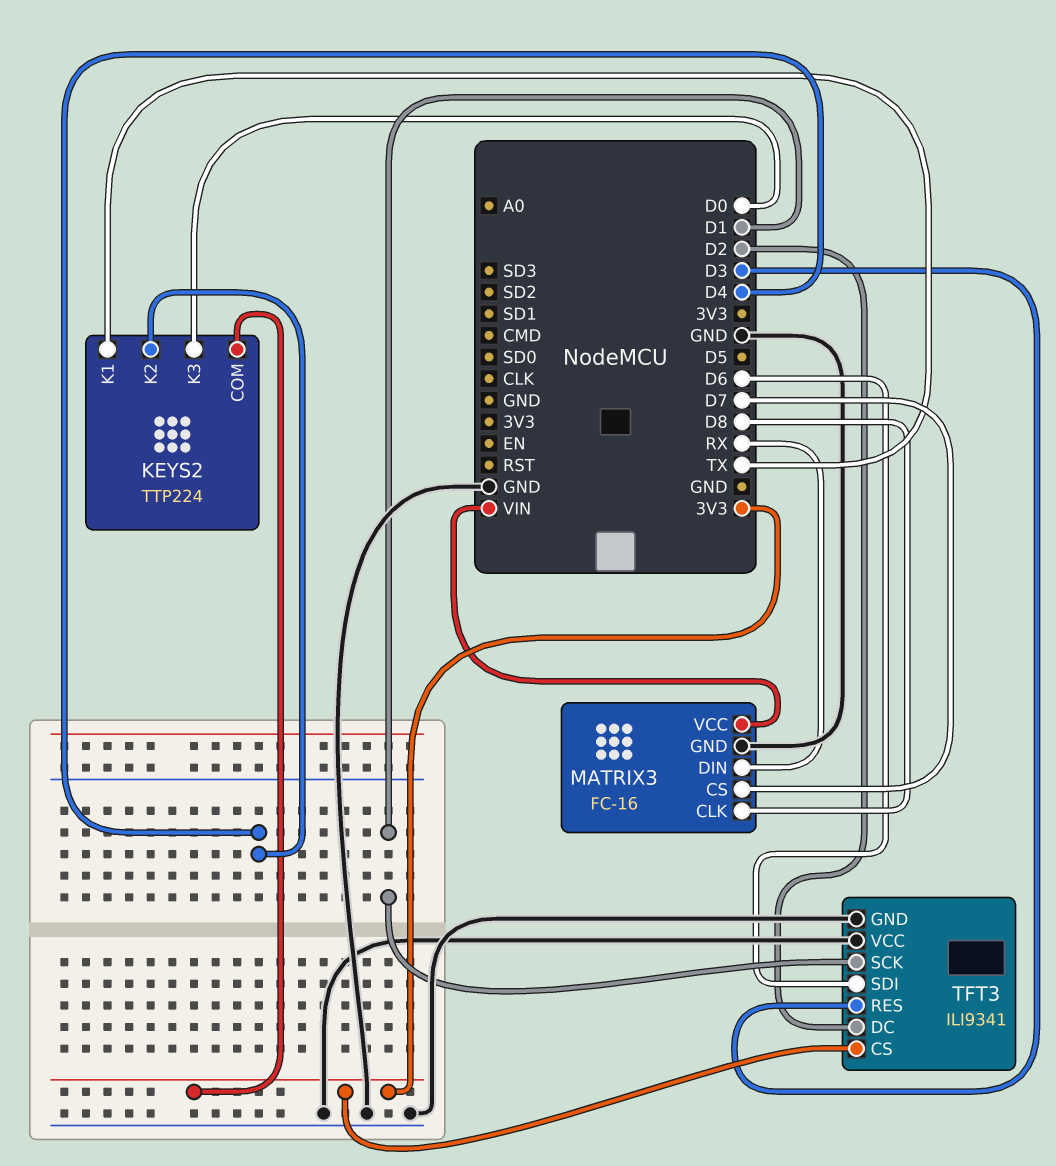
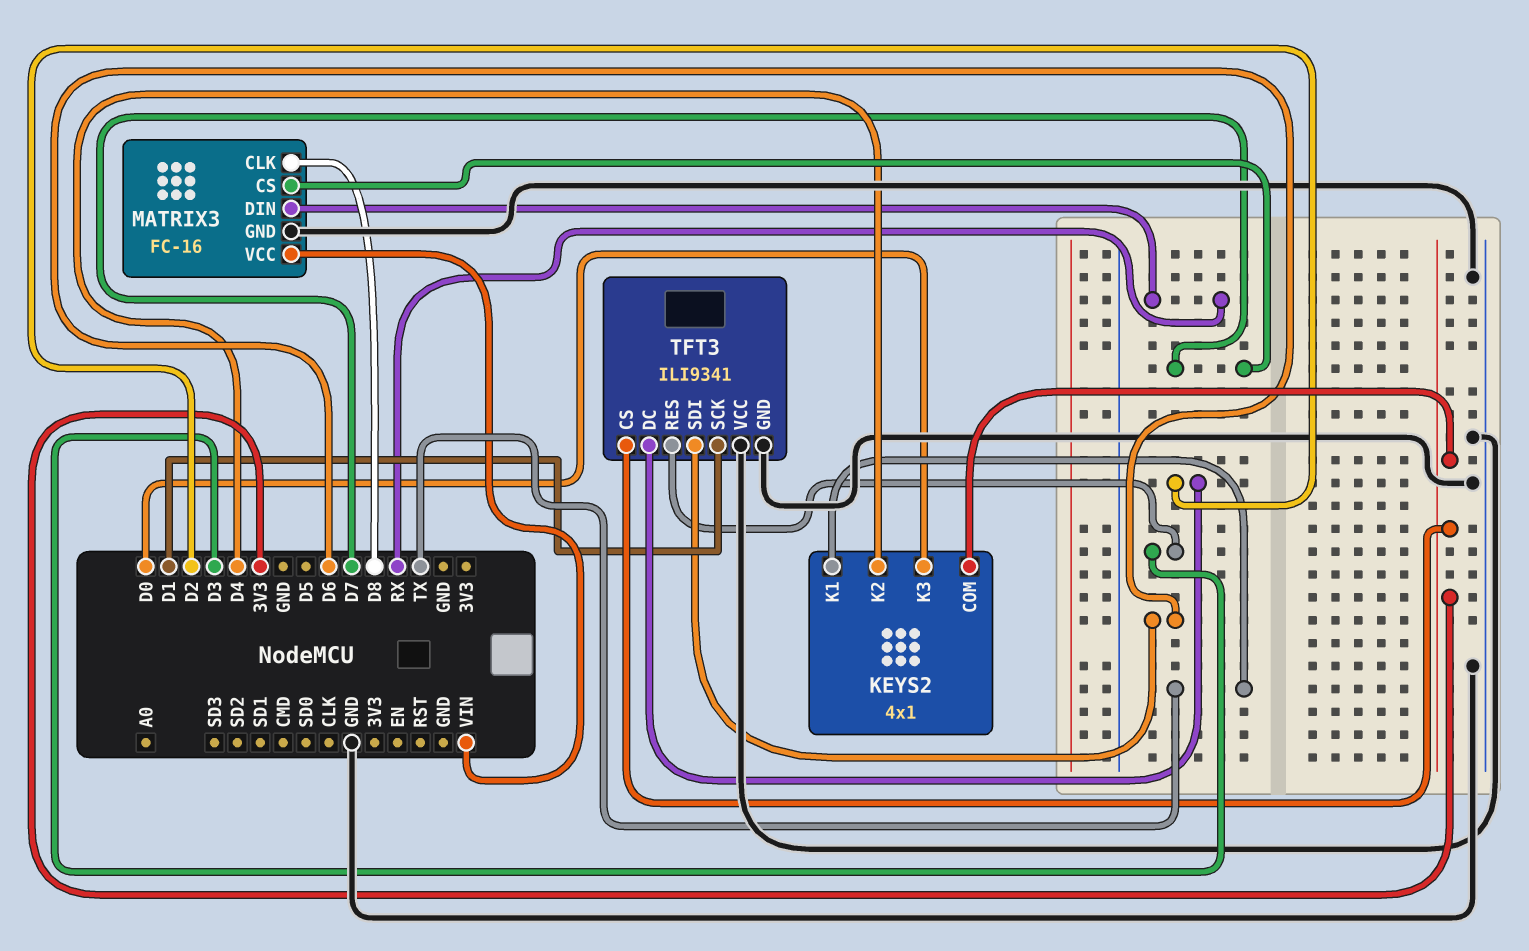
KEYS2: TTP224 -> 4x1

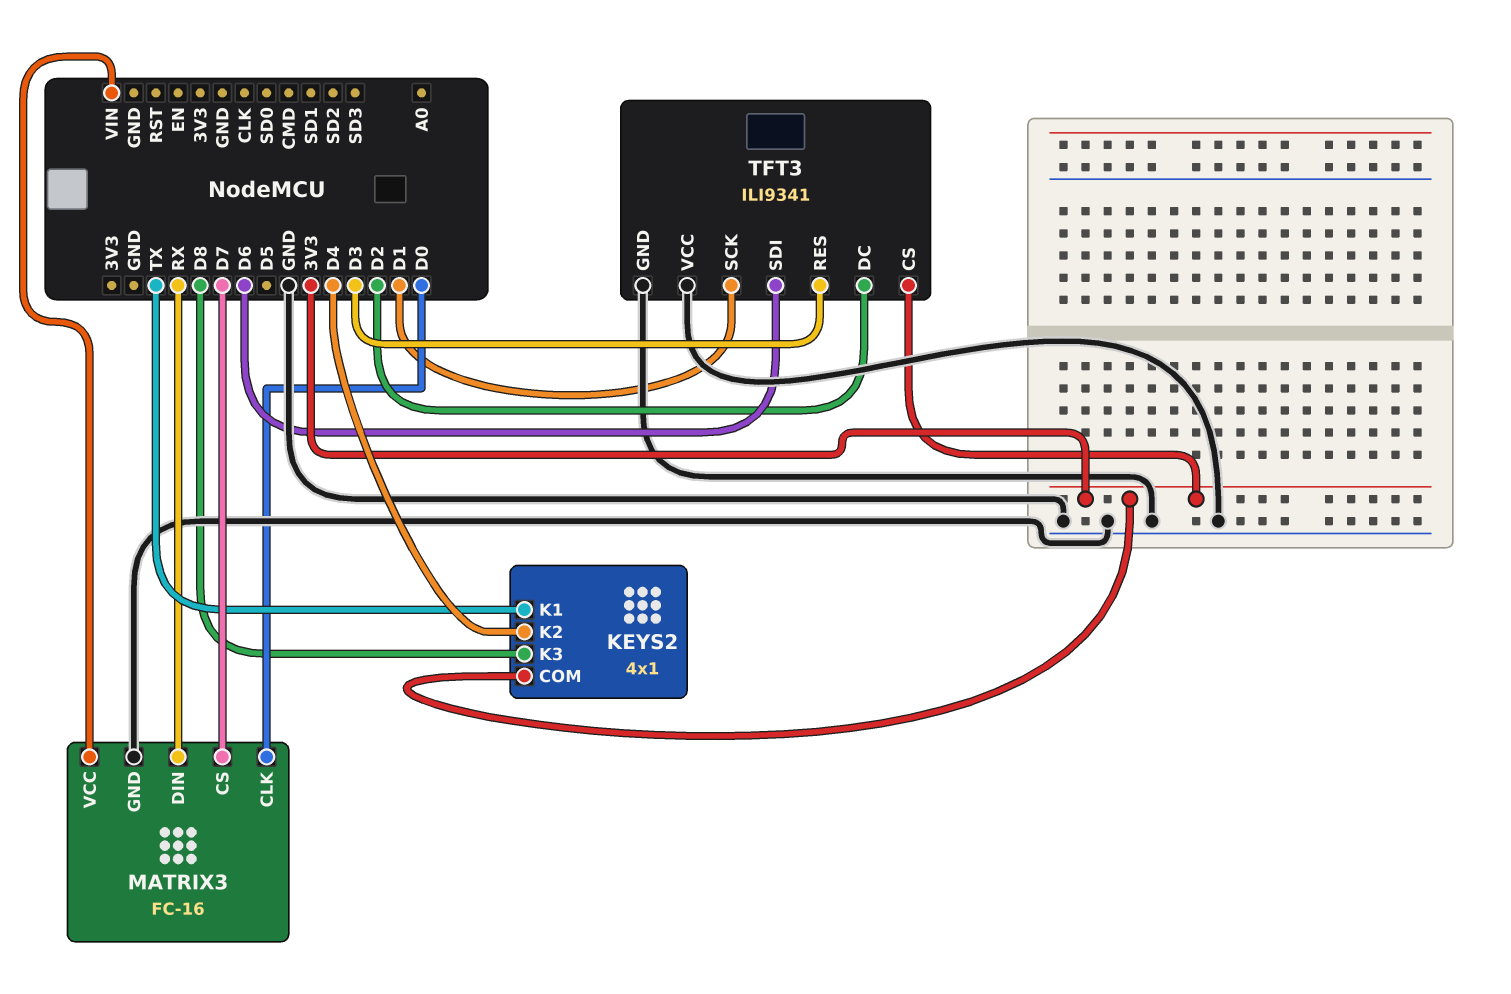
KEYS2 pin K3: D0 -> D8
MATRIX3 pin CLK: D8 -> D0

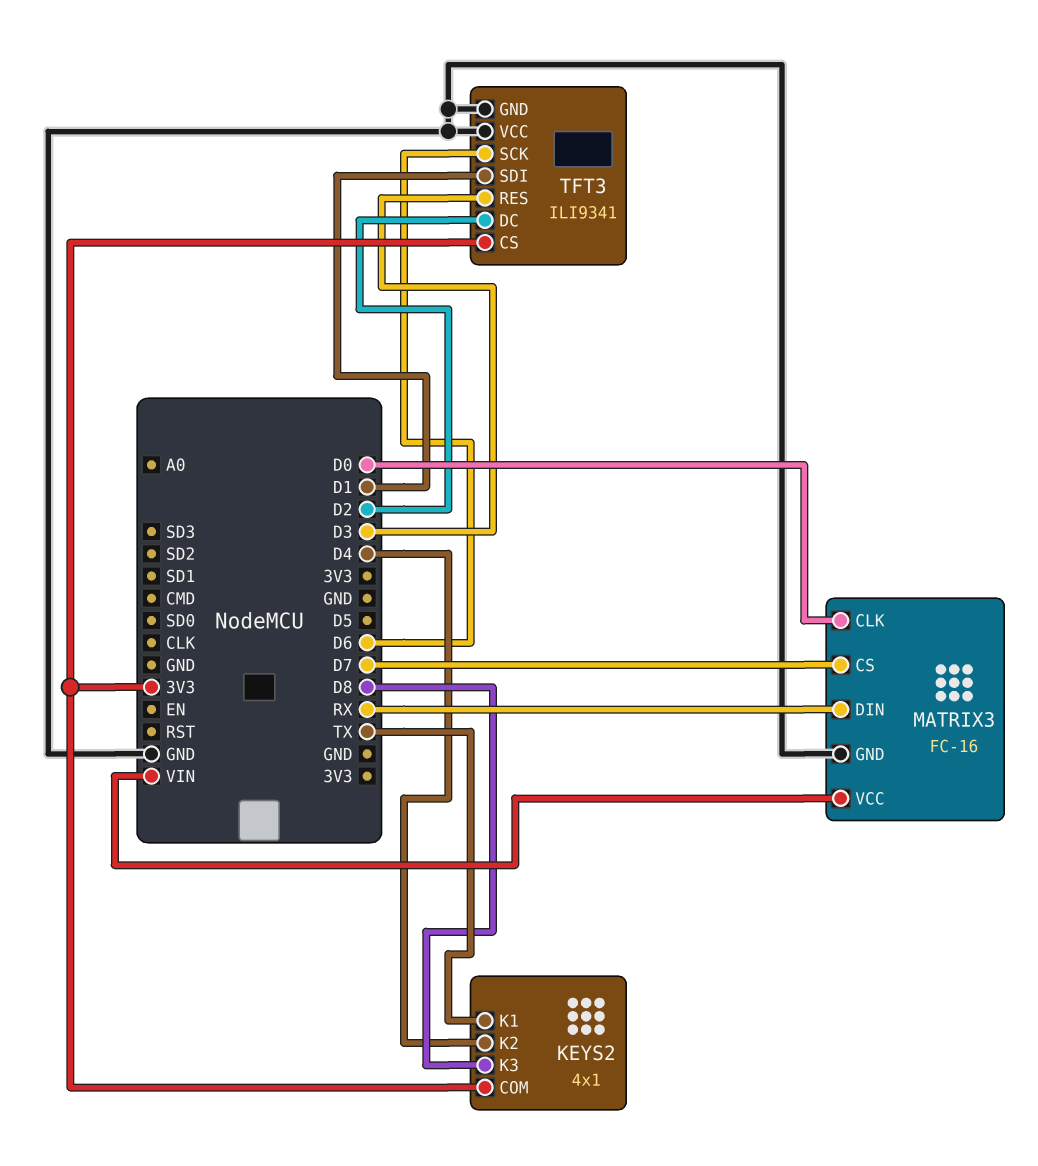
TFT3 pin SCK: D1 -> D6
TFT3 pin SDI: D6 -> D1

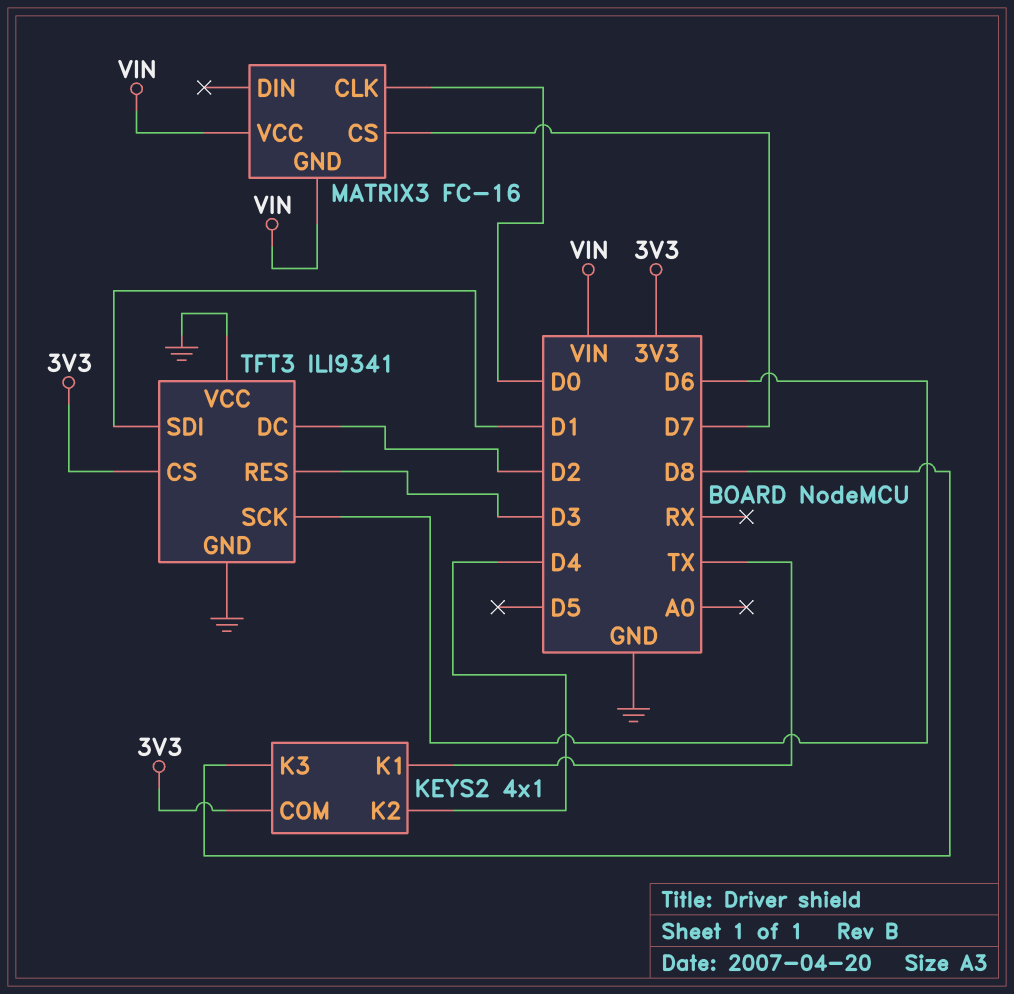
MATRIX3 pin DIN: RX -> none
MATRIX3 pin GND: GND -> VIN

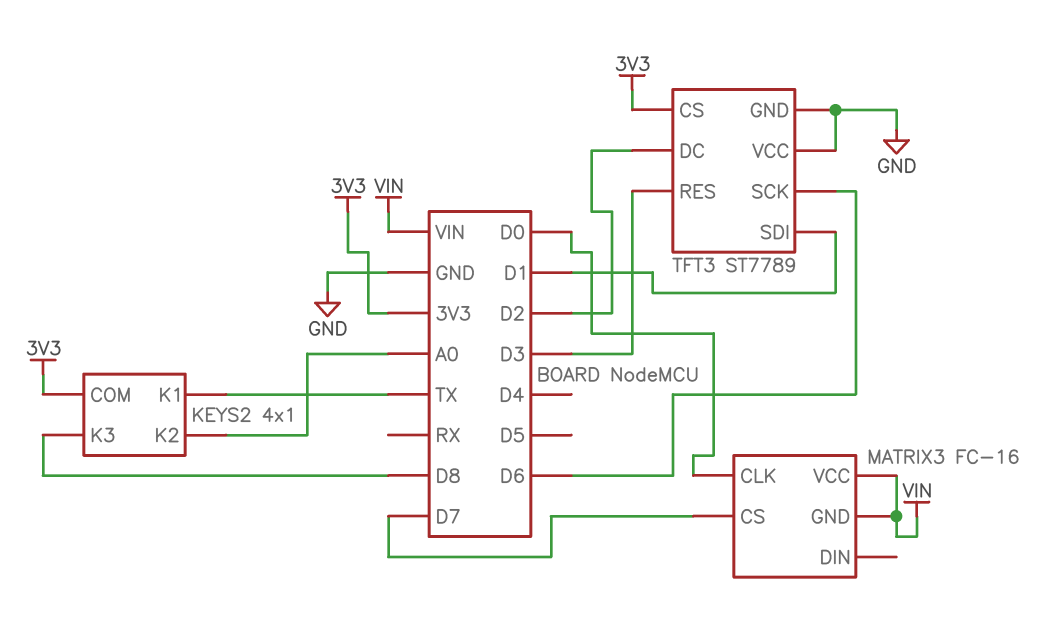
KEYS2 pin K2: D4 -> A0
TFT3: ILI9341 -> ST7789

